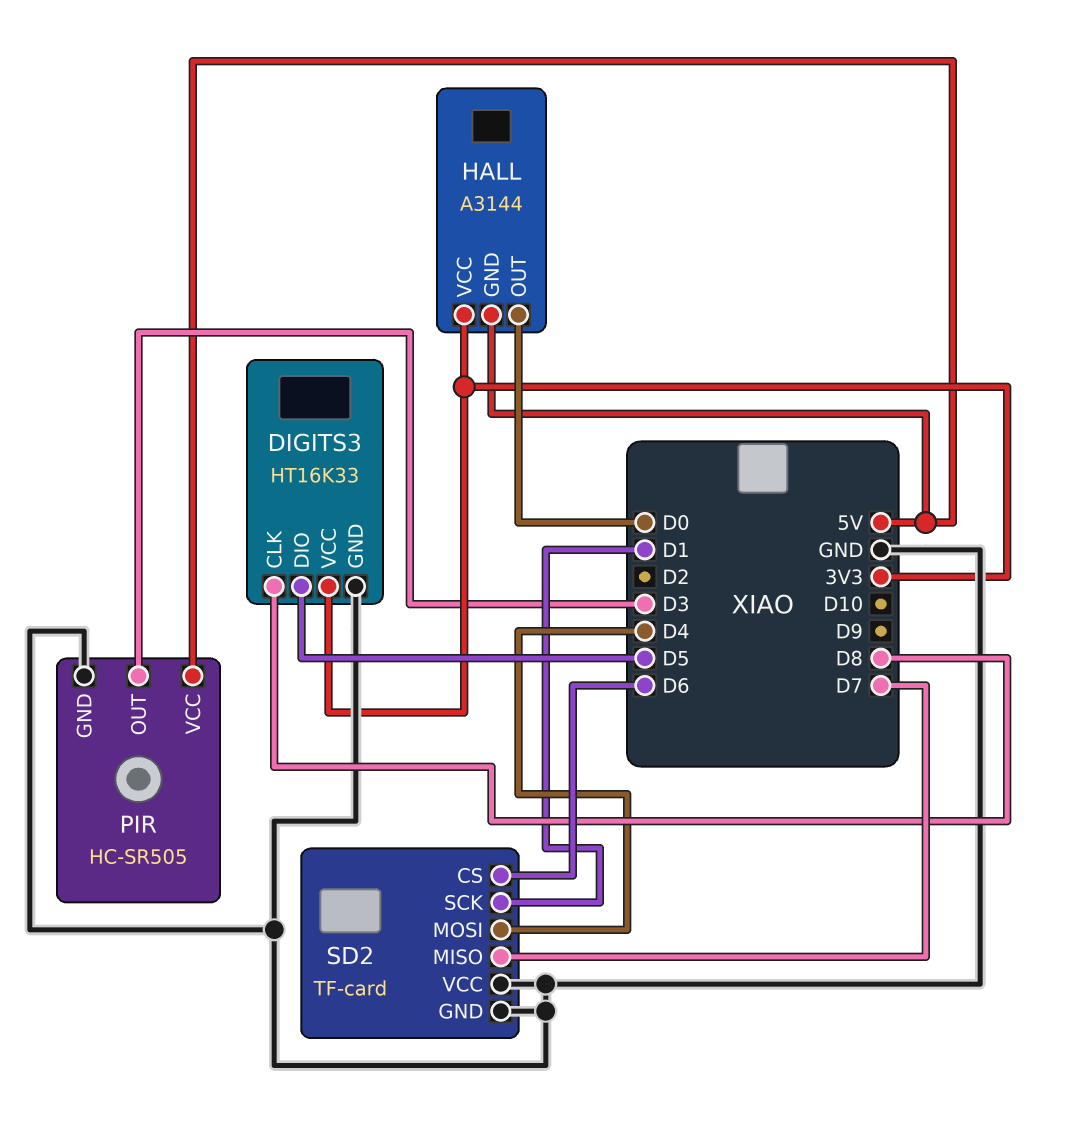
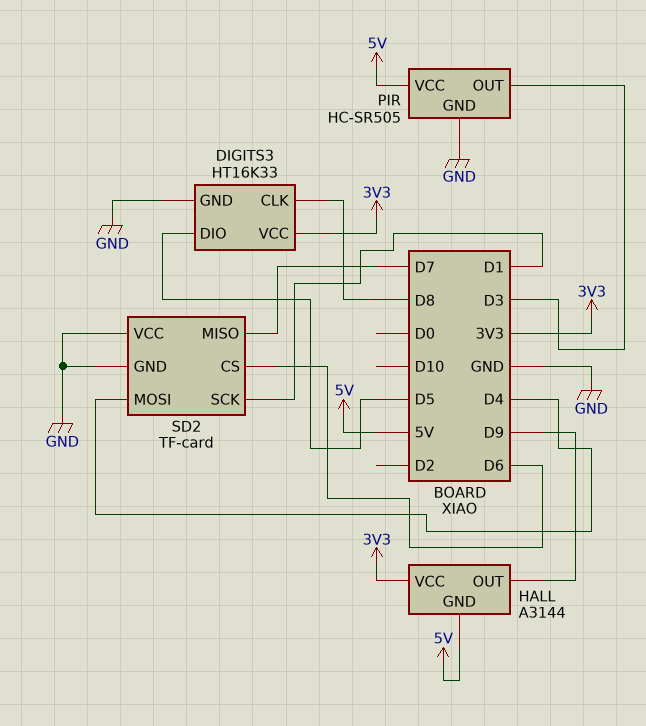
HALL pin OUT: D0 -> D9

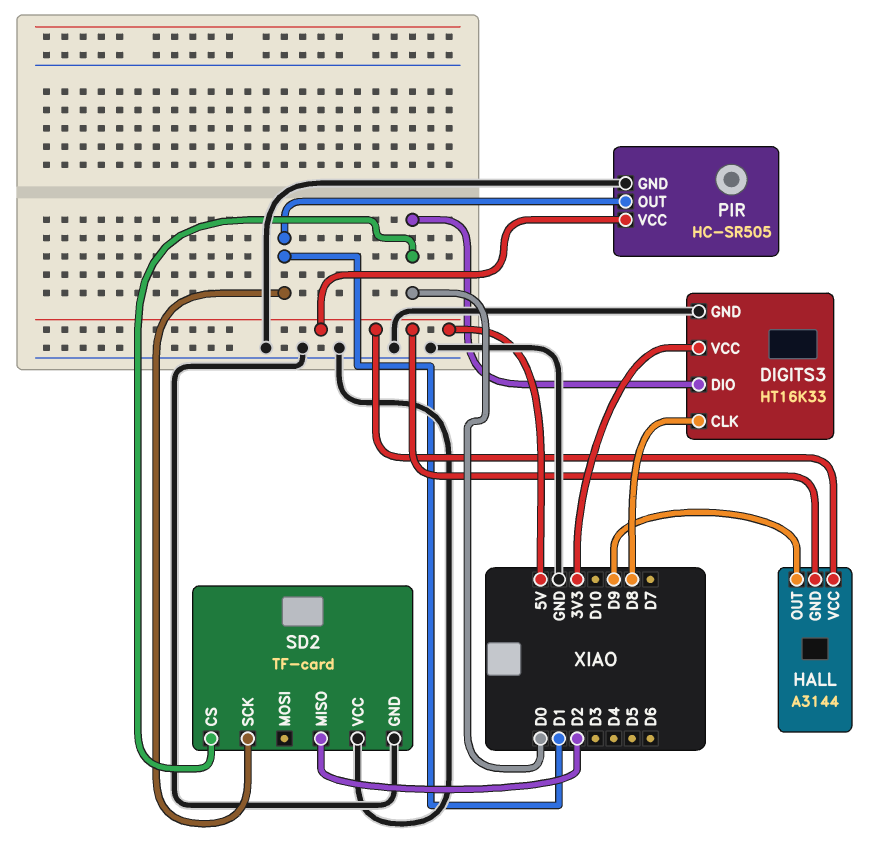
DIGITS3 pin DIO: D5 -> D0
HALL pin VCC: 3V3 -> 5V
PIR pin OUT: D3 -> D1
SD2 pin CS: D6 -> D0
SD2 pin MISO: D7 -> D2
SD2 pin MOSI: D4 -> none

